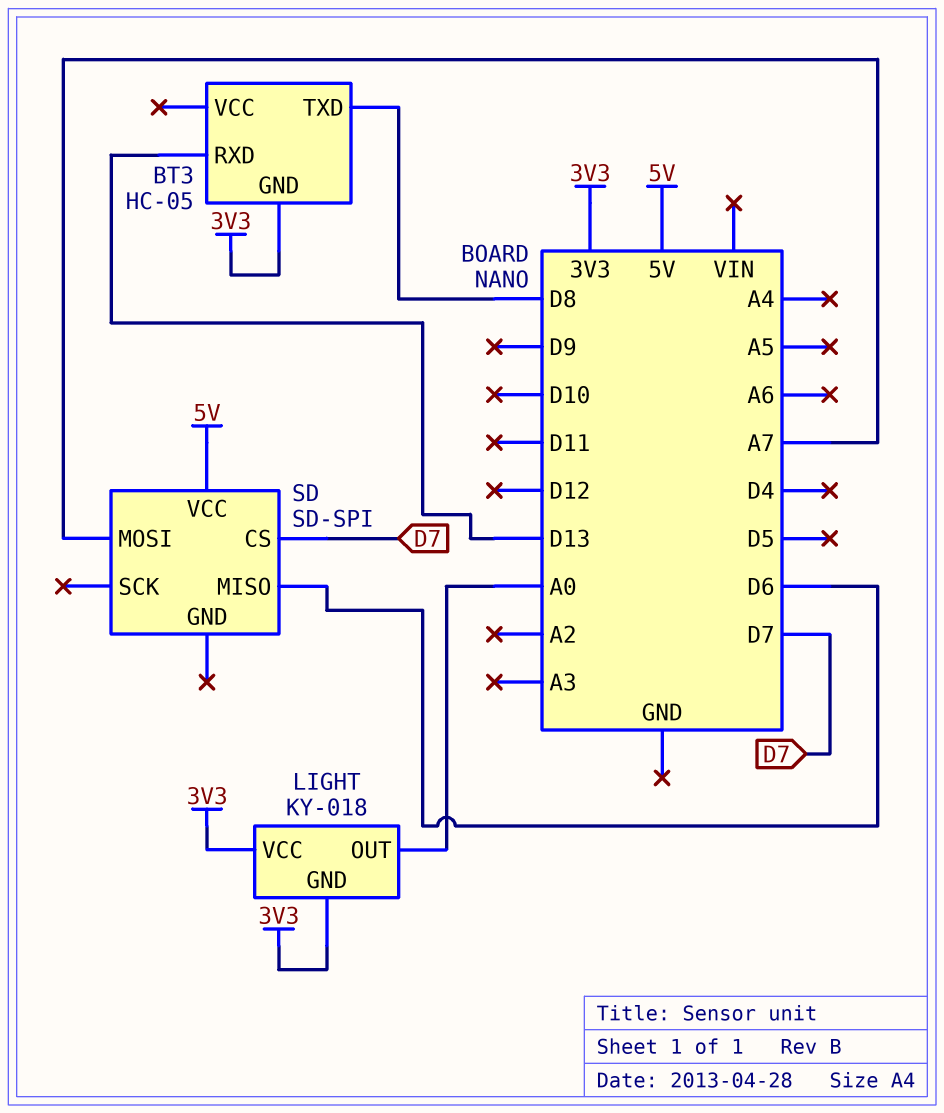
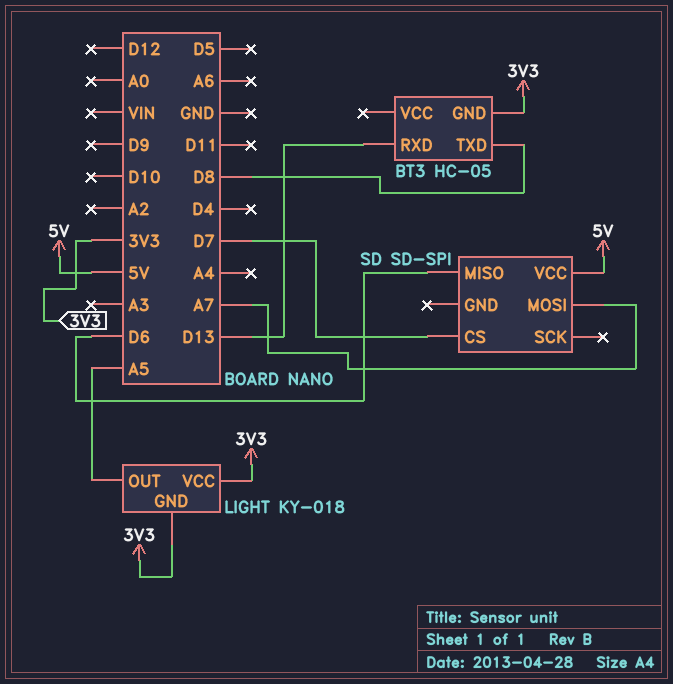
LIGHT pin OUT: A0 -> A5

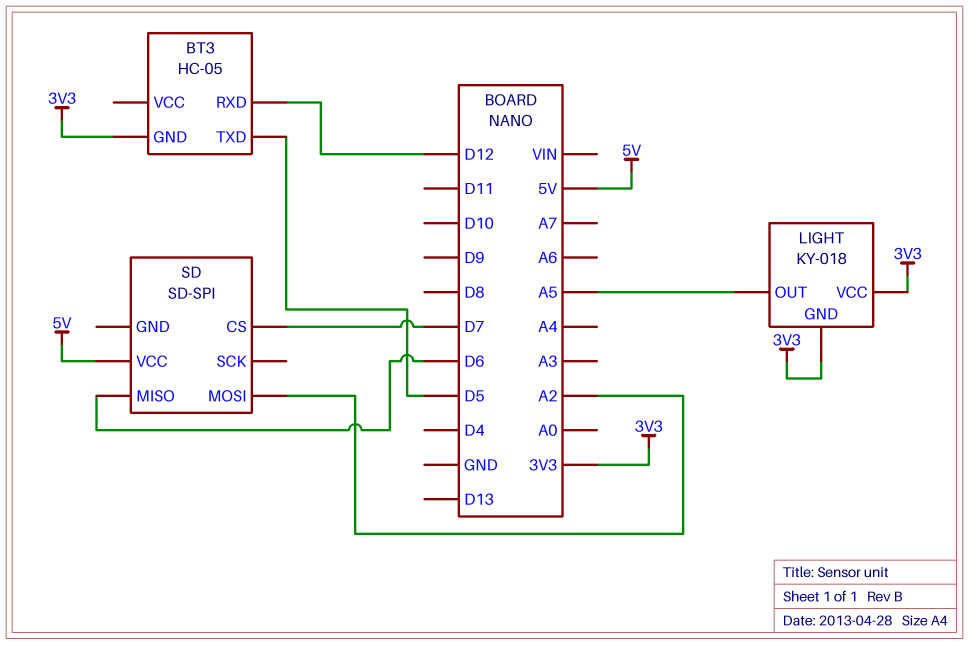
BT3 pin RXD: D13 -> D12
BT3 pin TXD: D8 -> D5
SD pin MOSI: A7 -> A2

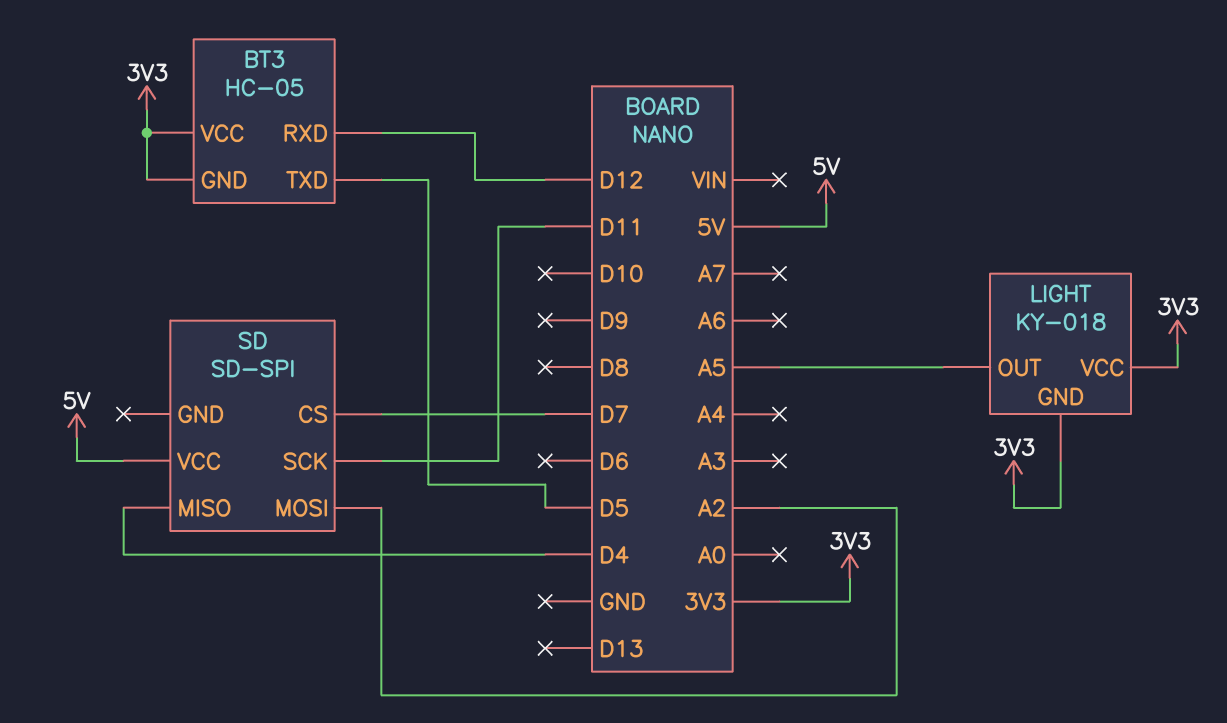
BT3 pin VCC: none -> 3V3
SD pin MISO: D6 -> D4
SD pin SCK: none -> D11

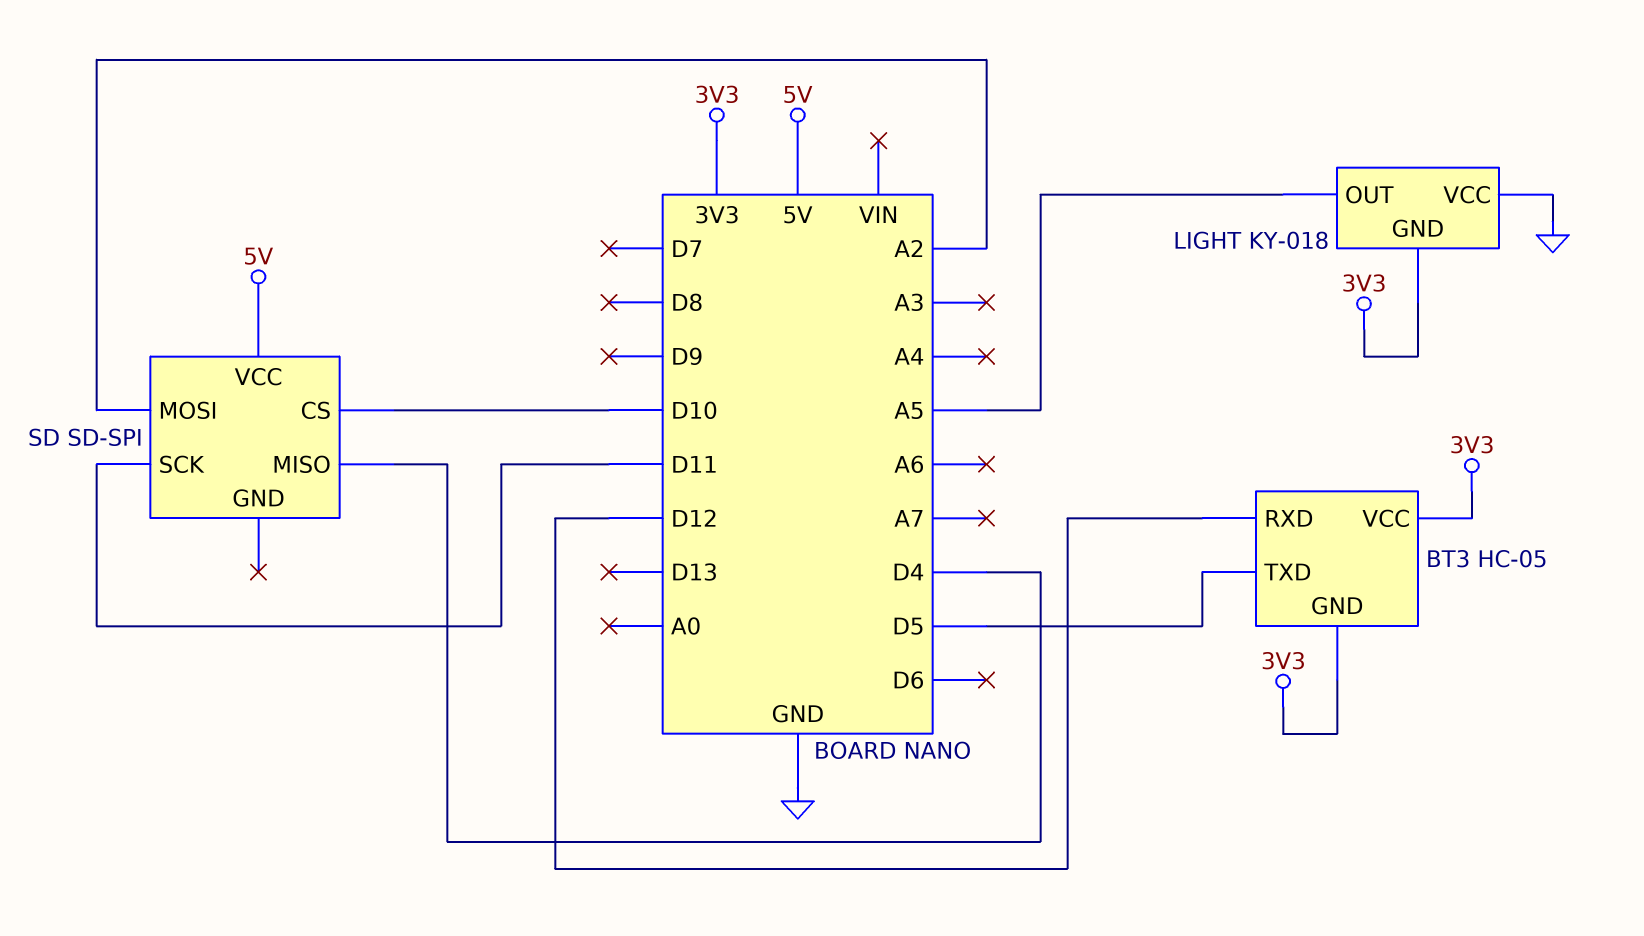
LIGHT pin VCC: 3V3 -> GND
SD pin CS: D7 -> D10

